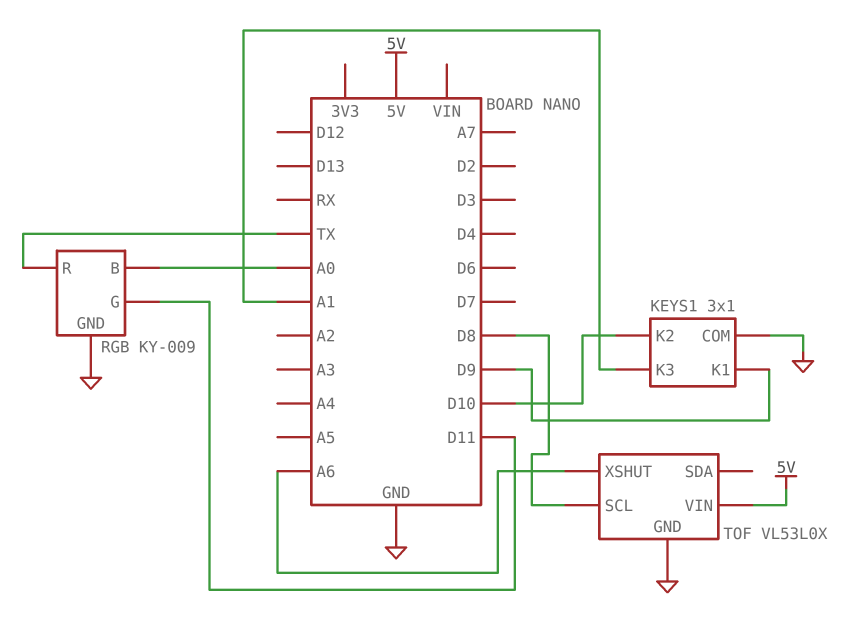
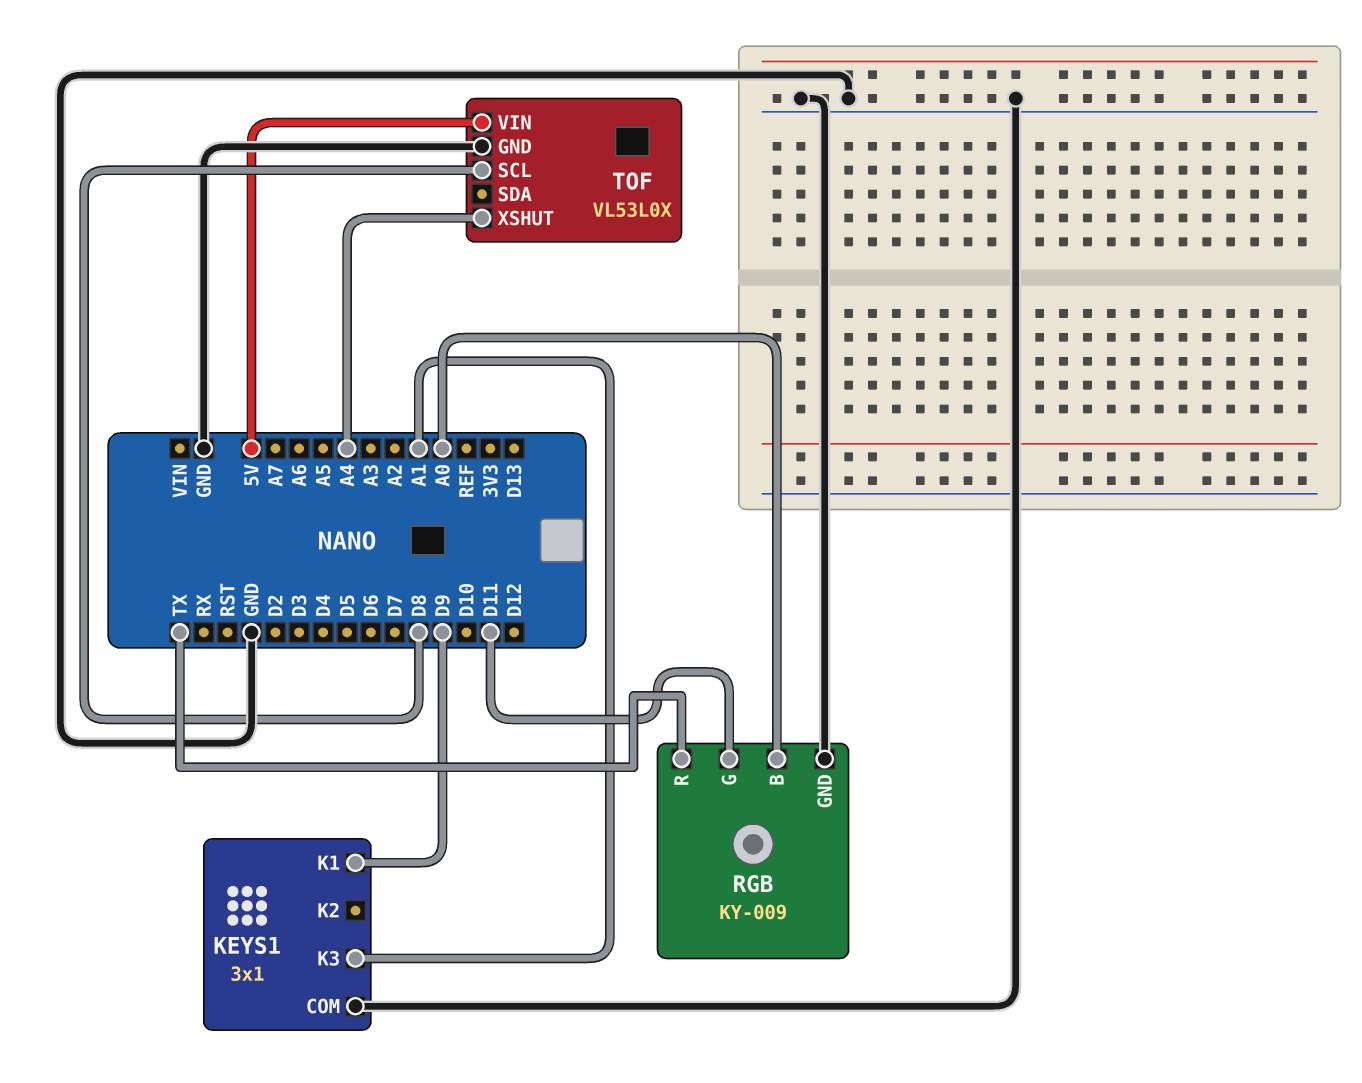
KEYS1 pin K2: D10 -> none
TOF pin XSHUT: A6 -> A4

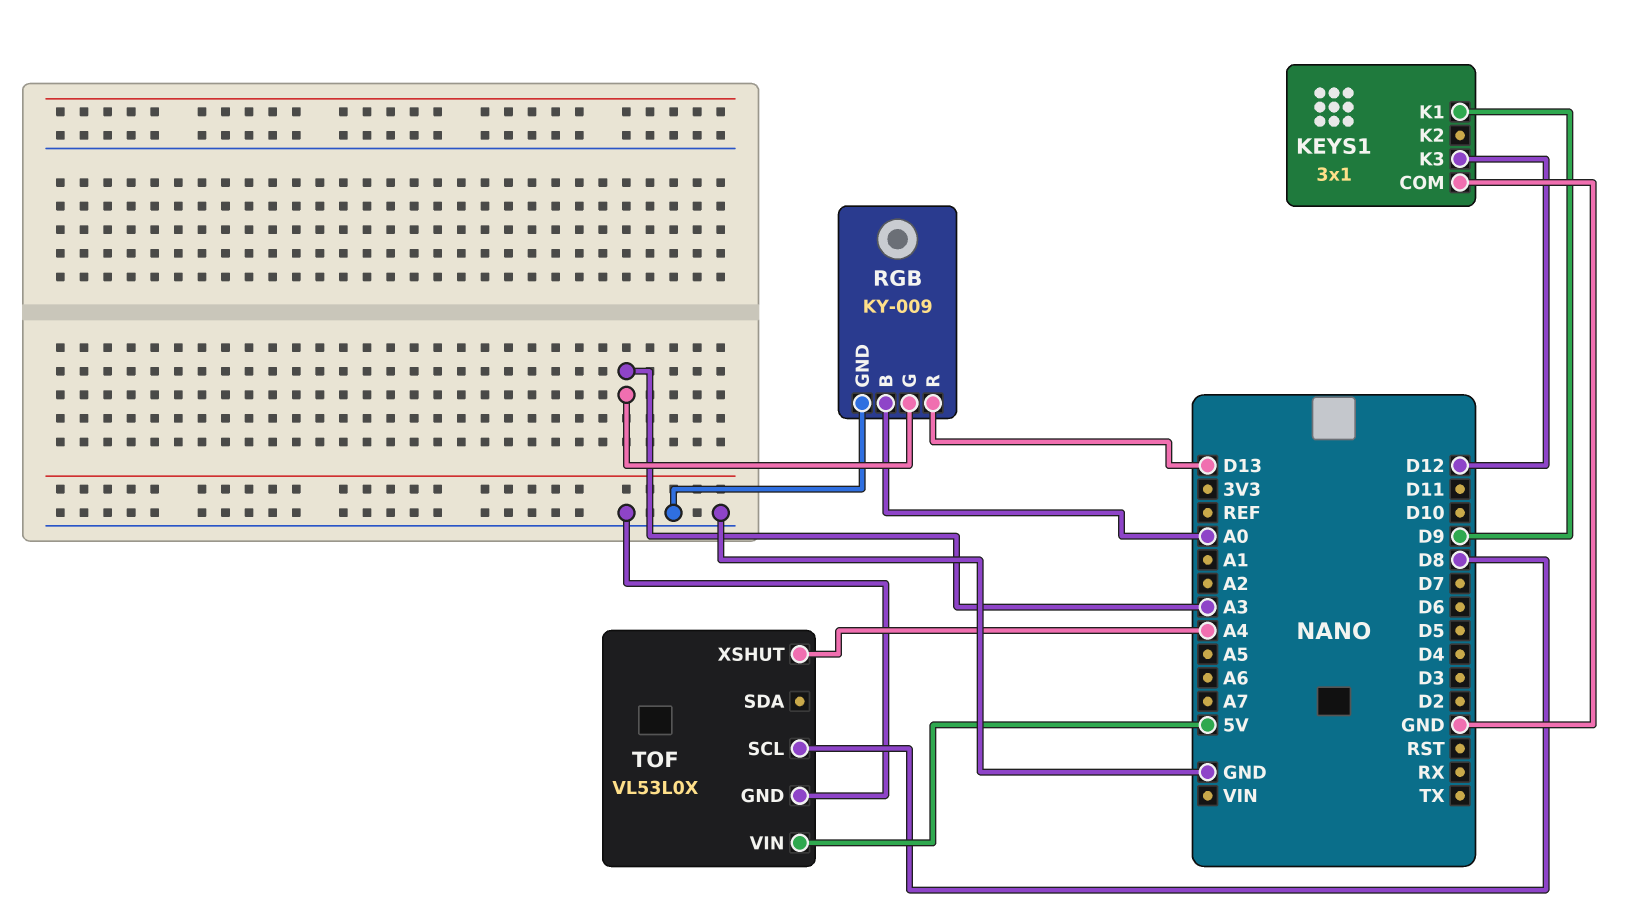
KEYS1 pin K3: A1 -> D12
RGB pin G: D11 -> A3
RGB pin R: TX -> D13

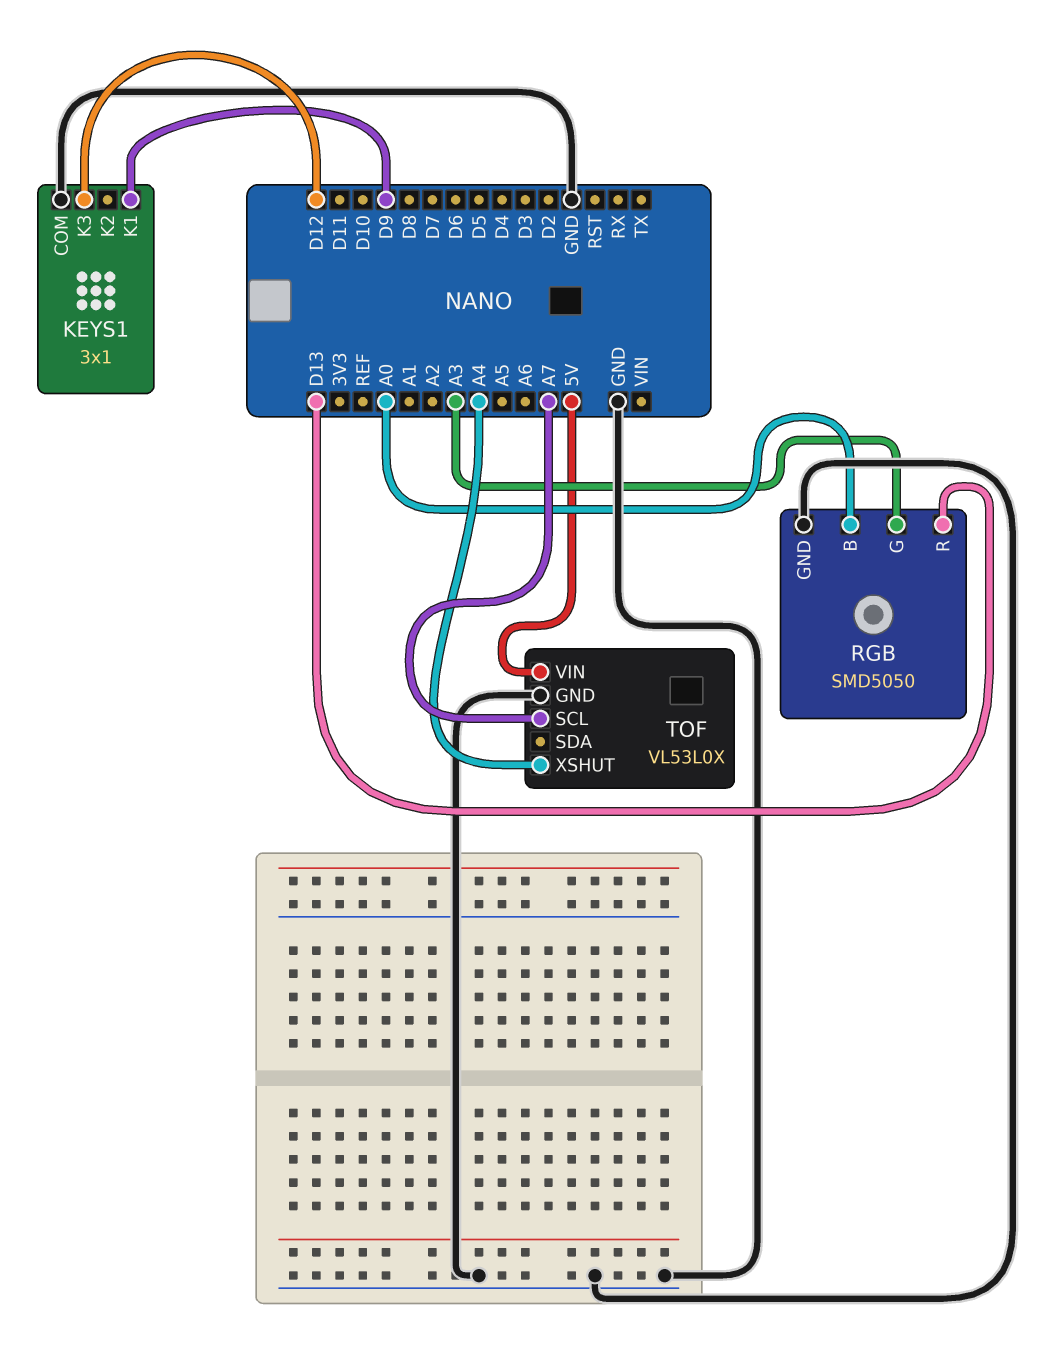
RGB: KY-009 -> SMD5050
TOF pin SCL: D8 -> A7

